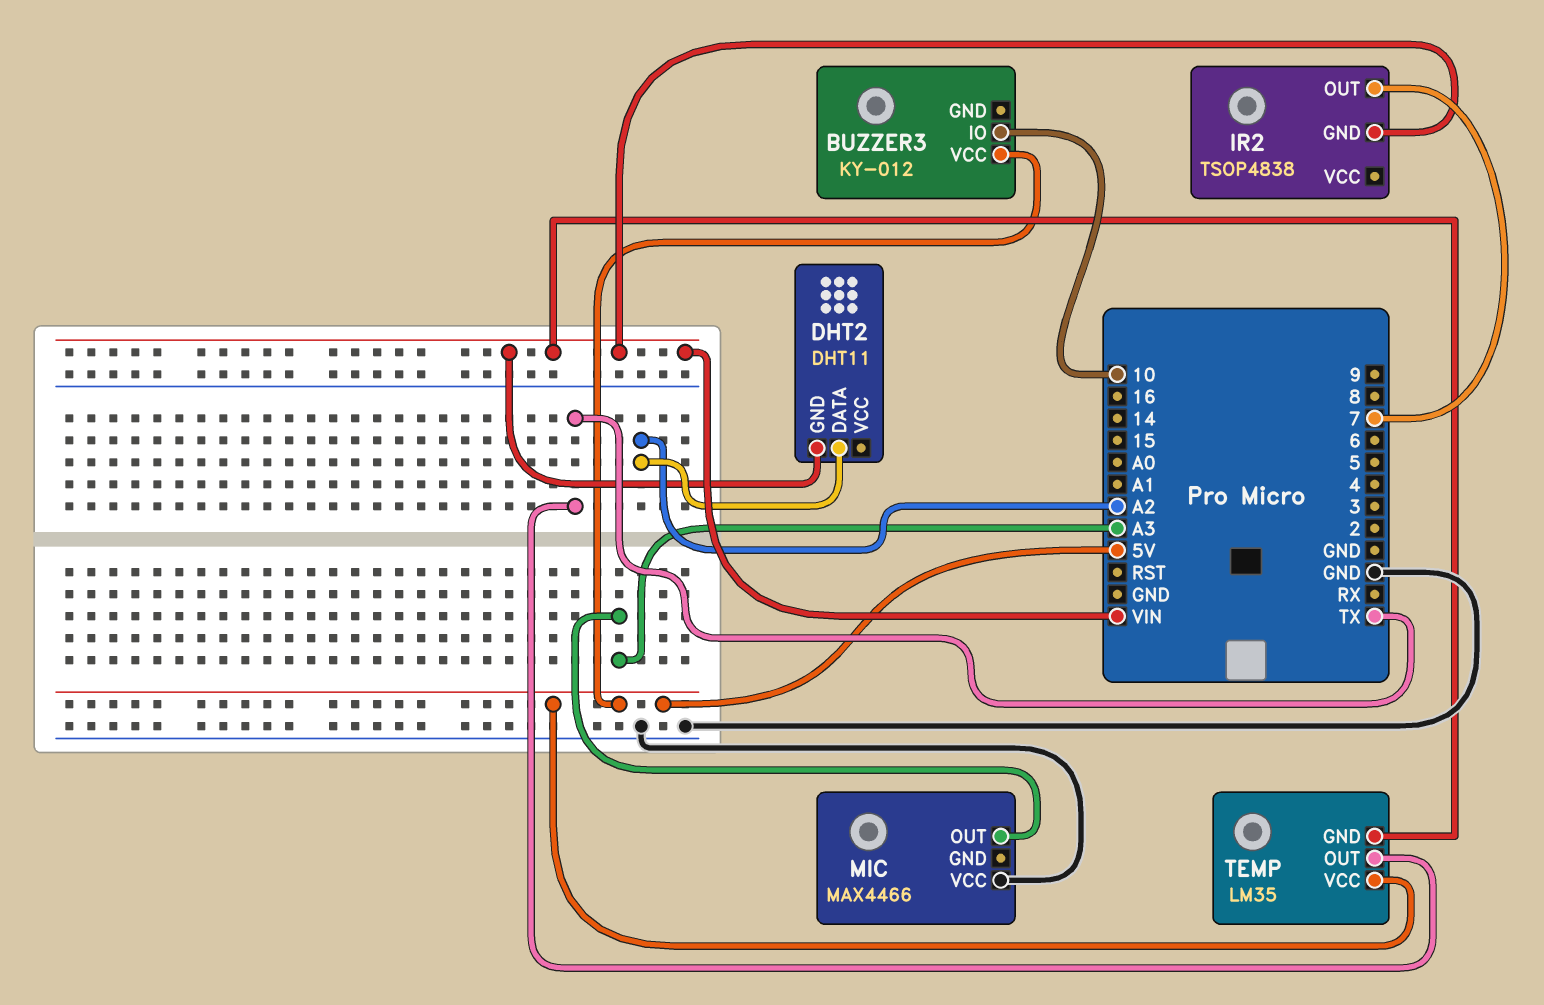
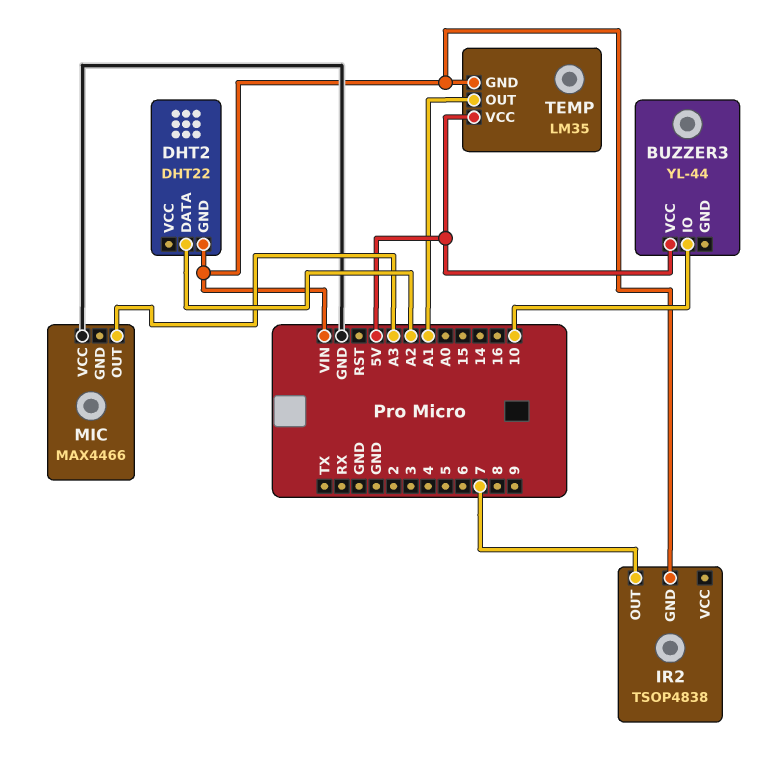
BUZZER3: KY-012 -> YL-44
DHT2: DHT11 -> DHT22
TEMP pin OUT: TX -> A1

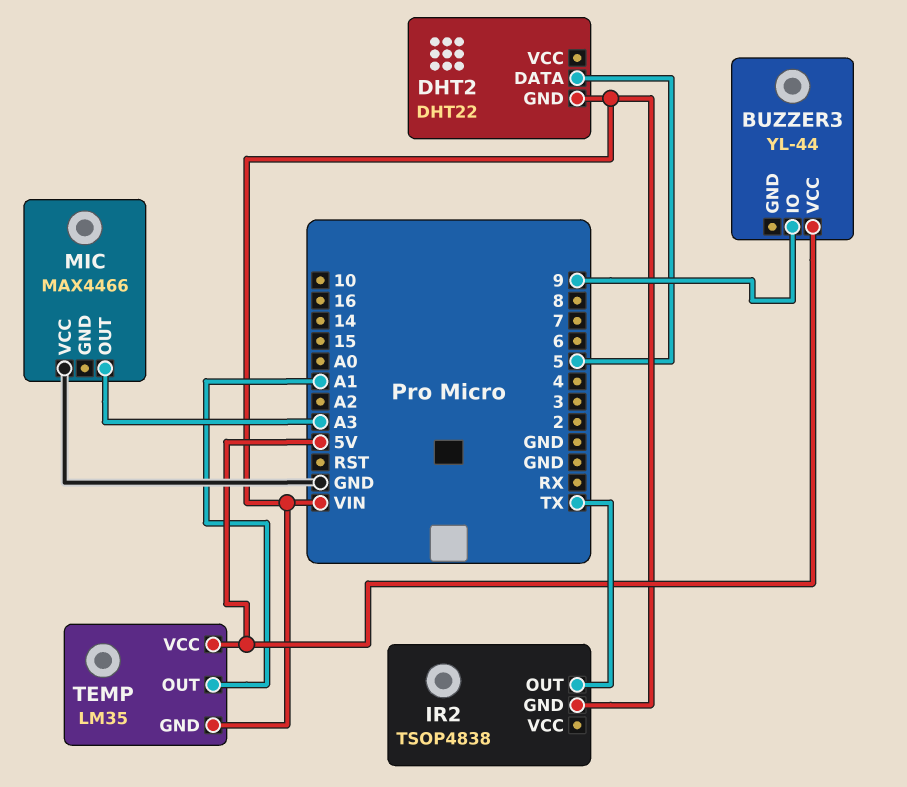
BUZZER3 pin IO: 10 -> 9
DHT2 pin DATA: A2 -> 5
IR2 pin OUT: 7 -> TX

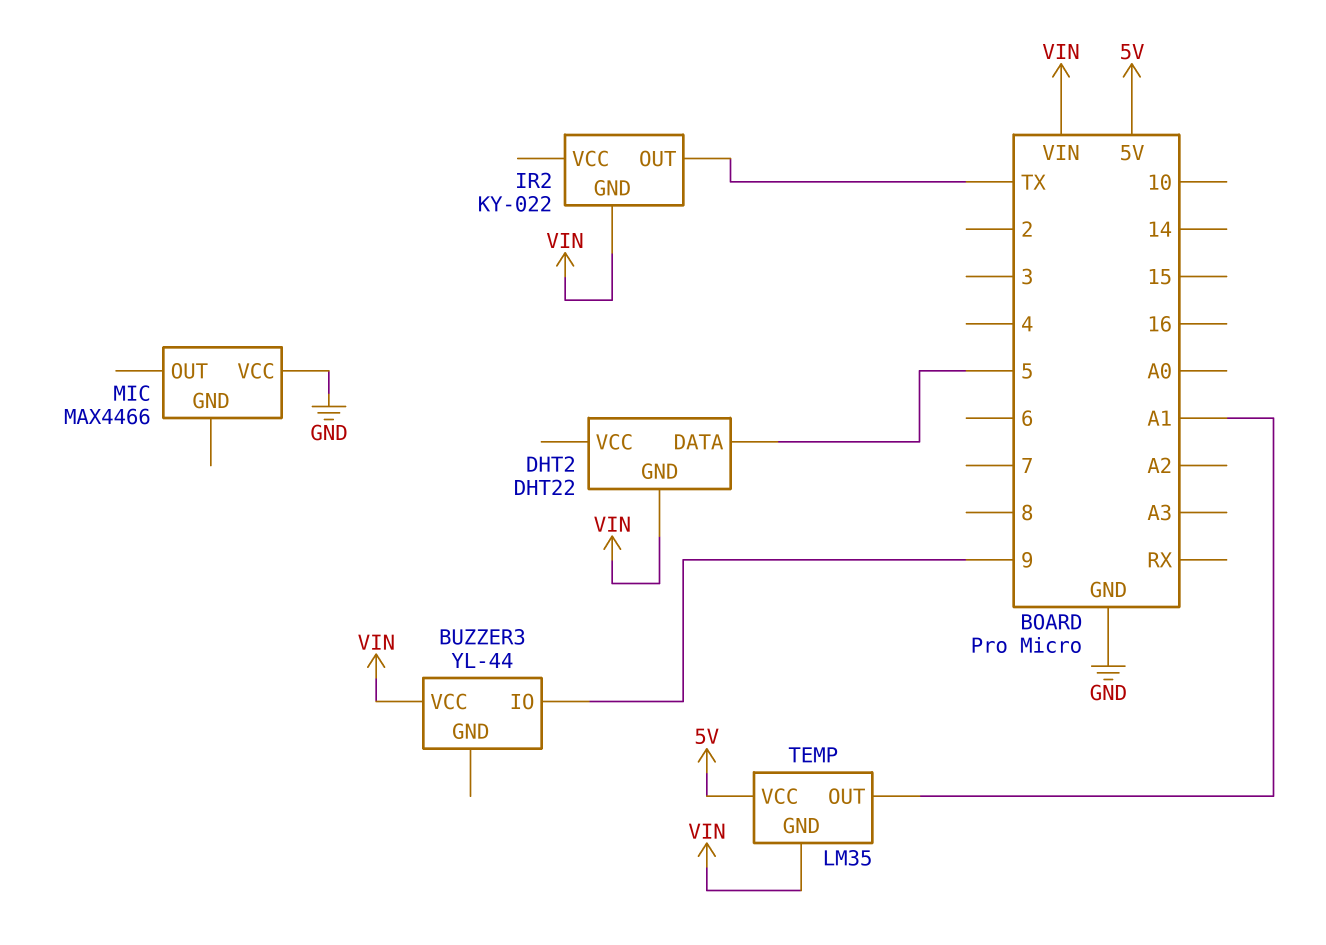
BUZZER3 pin VCC: 5V -> VIN
IR2: TSOP4838 -> KY-022
MIC pin OUT: A3 -> none

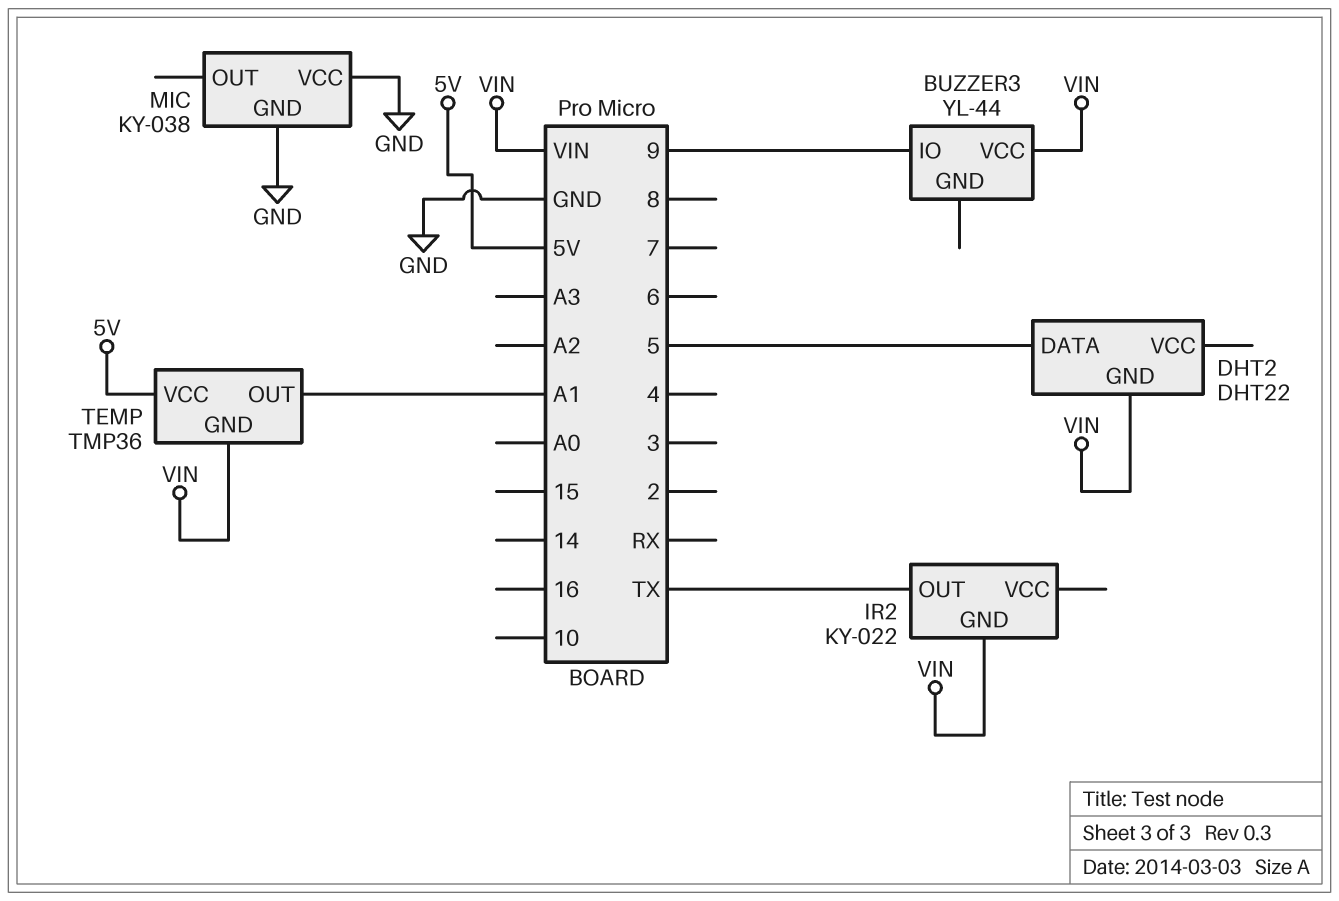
MIC: MAX4466 -> KY-038
MIC pin GND: none -> GND
TEMP: LM35 -> TMP36

